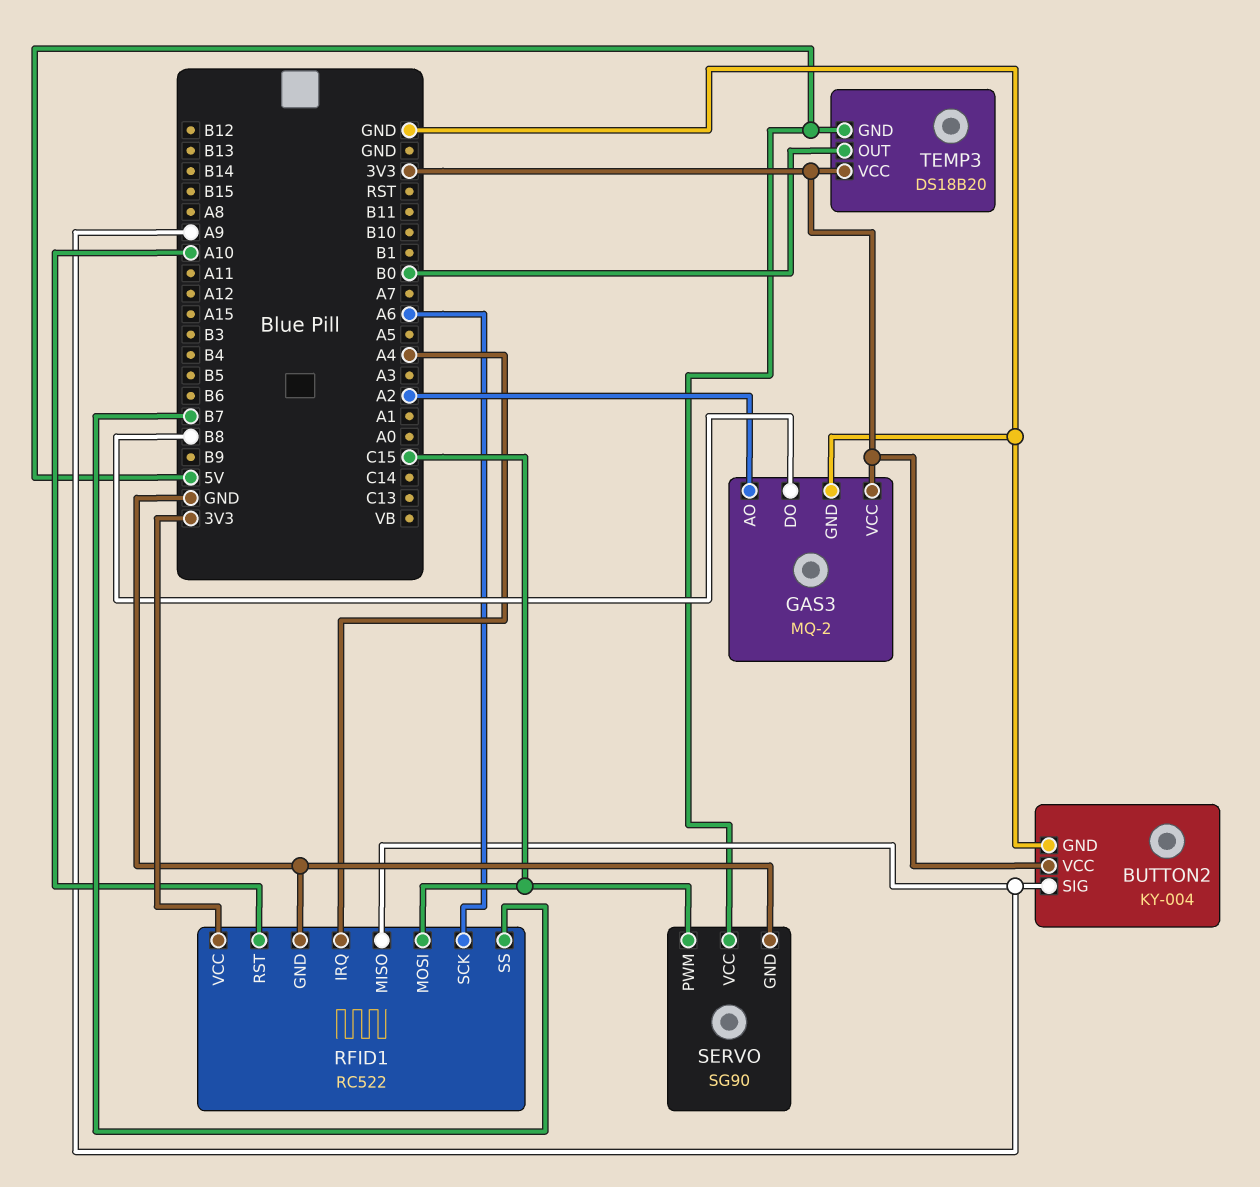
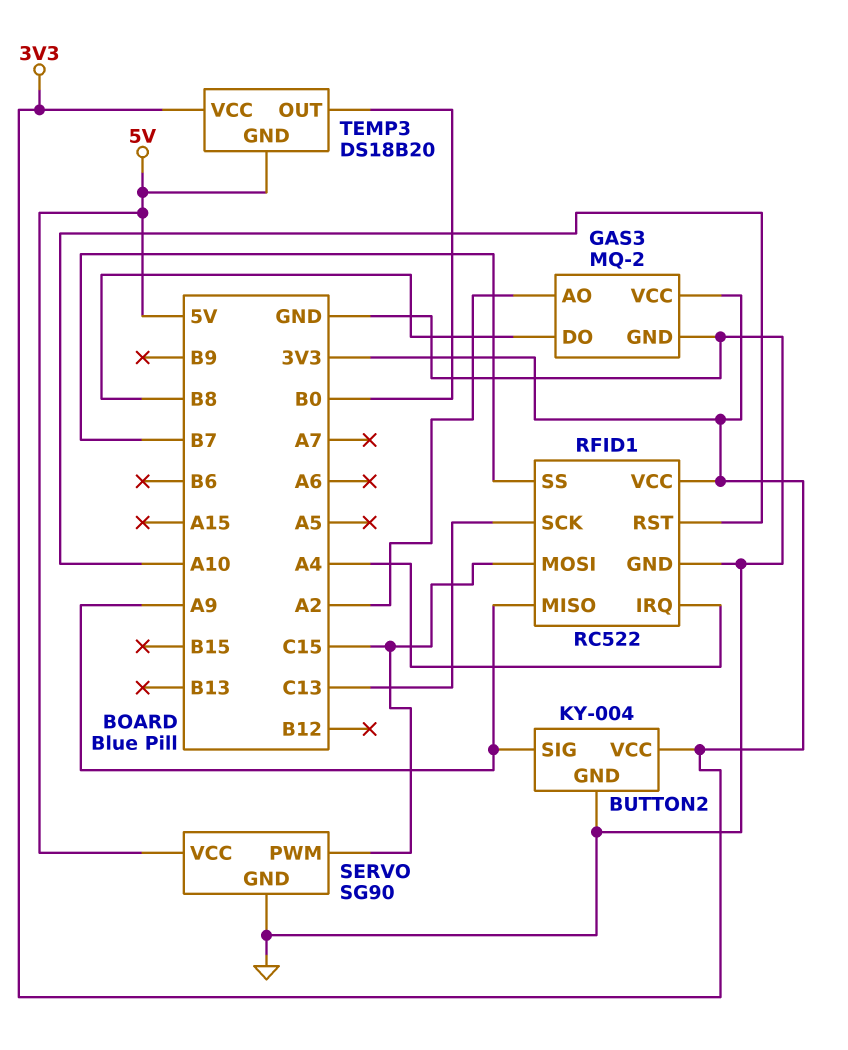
RFID1 pin SCK: A6 -> C13

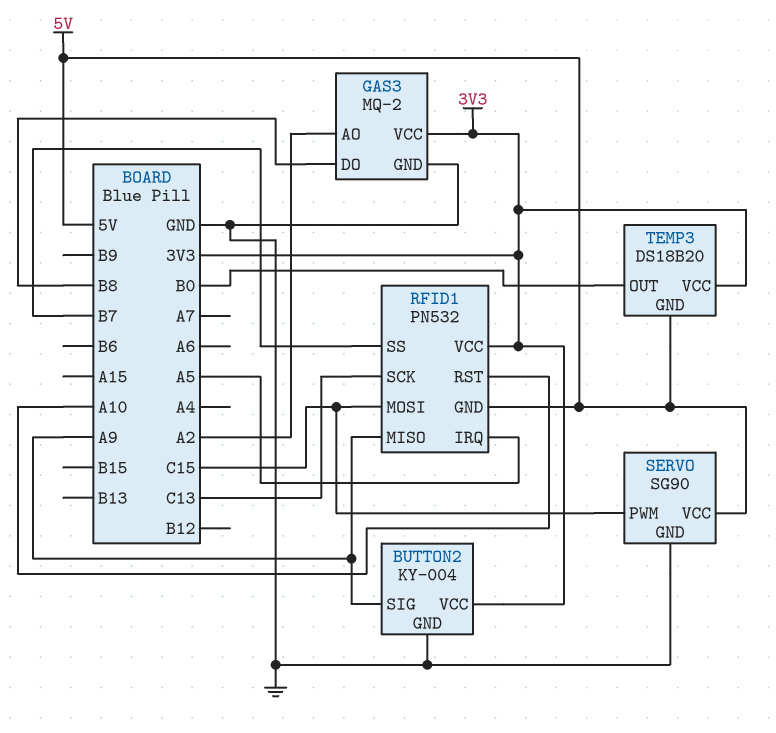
RFID1: RC522 -> PN532
RFID1 pin GND: GND -> 5V
RFID1 pin IRQ: A4 -> A5

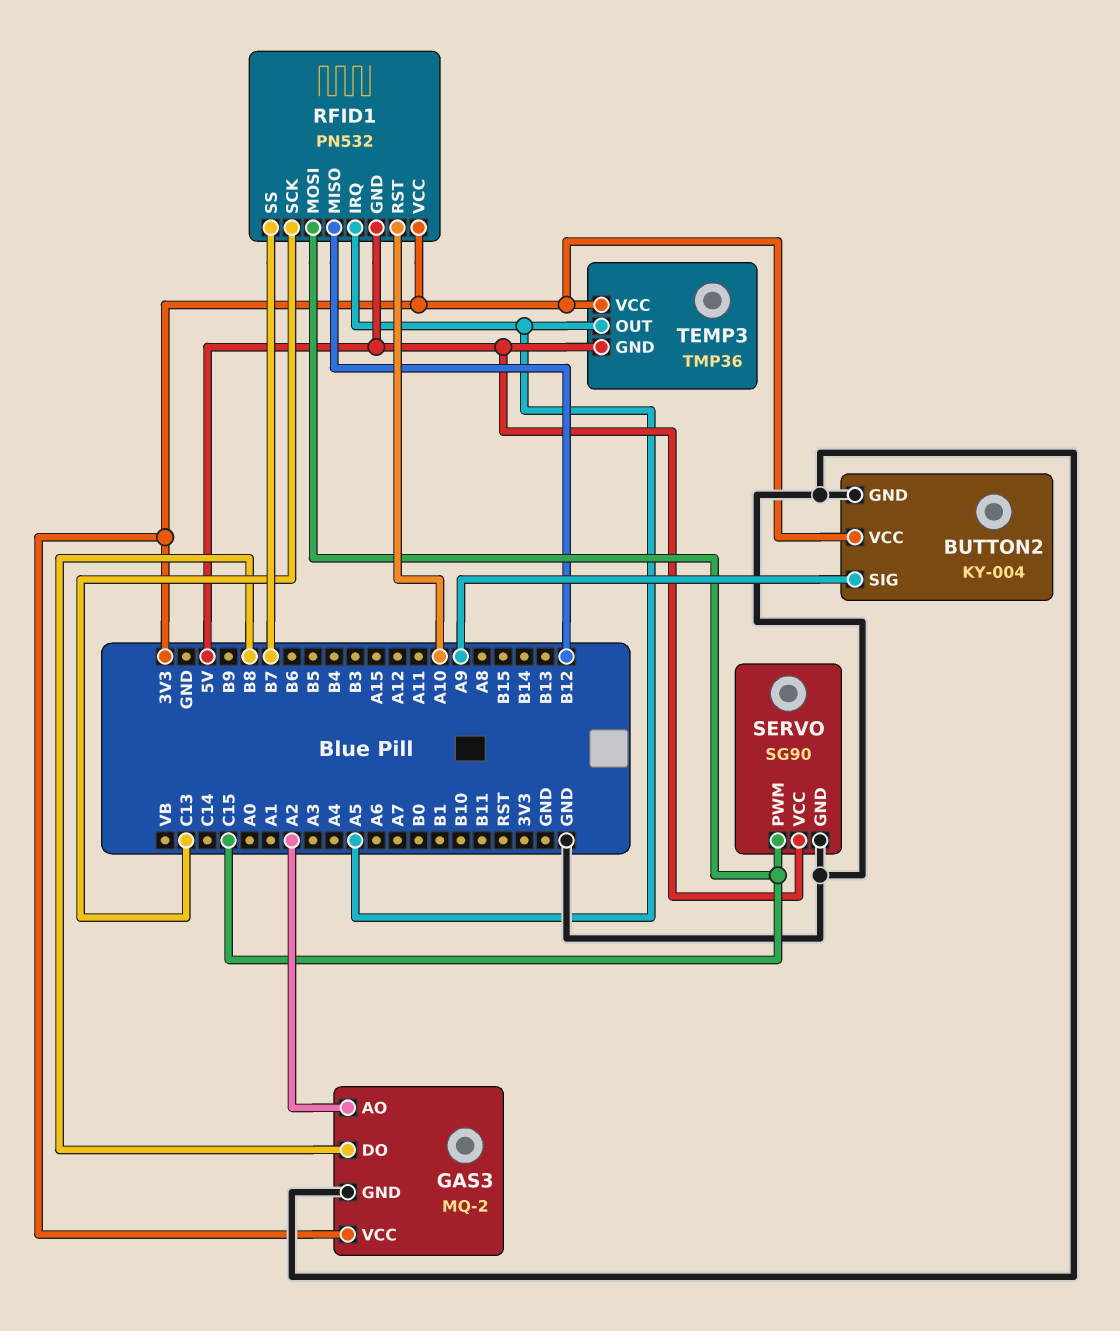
RFID1 pin MISO: A9 -> B12
TEMP3: DS18B20 -> TMP36
TEMP3 pin OUT: B0 -> A5

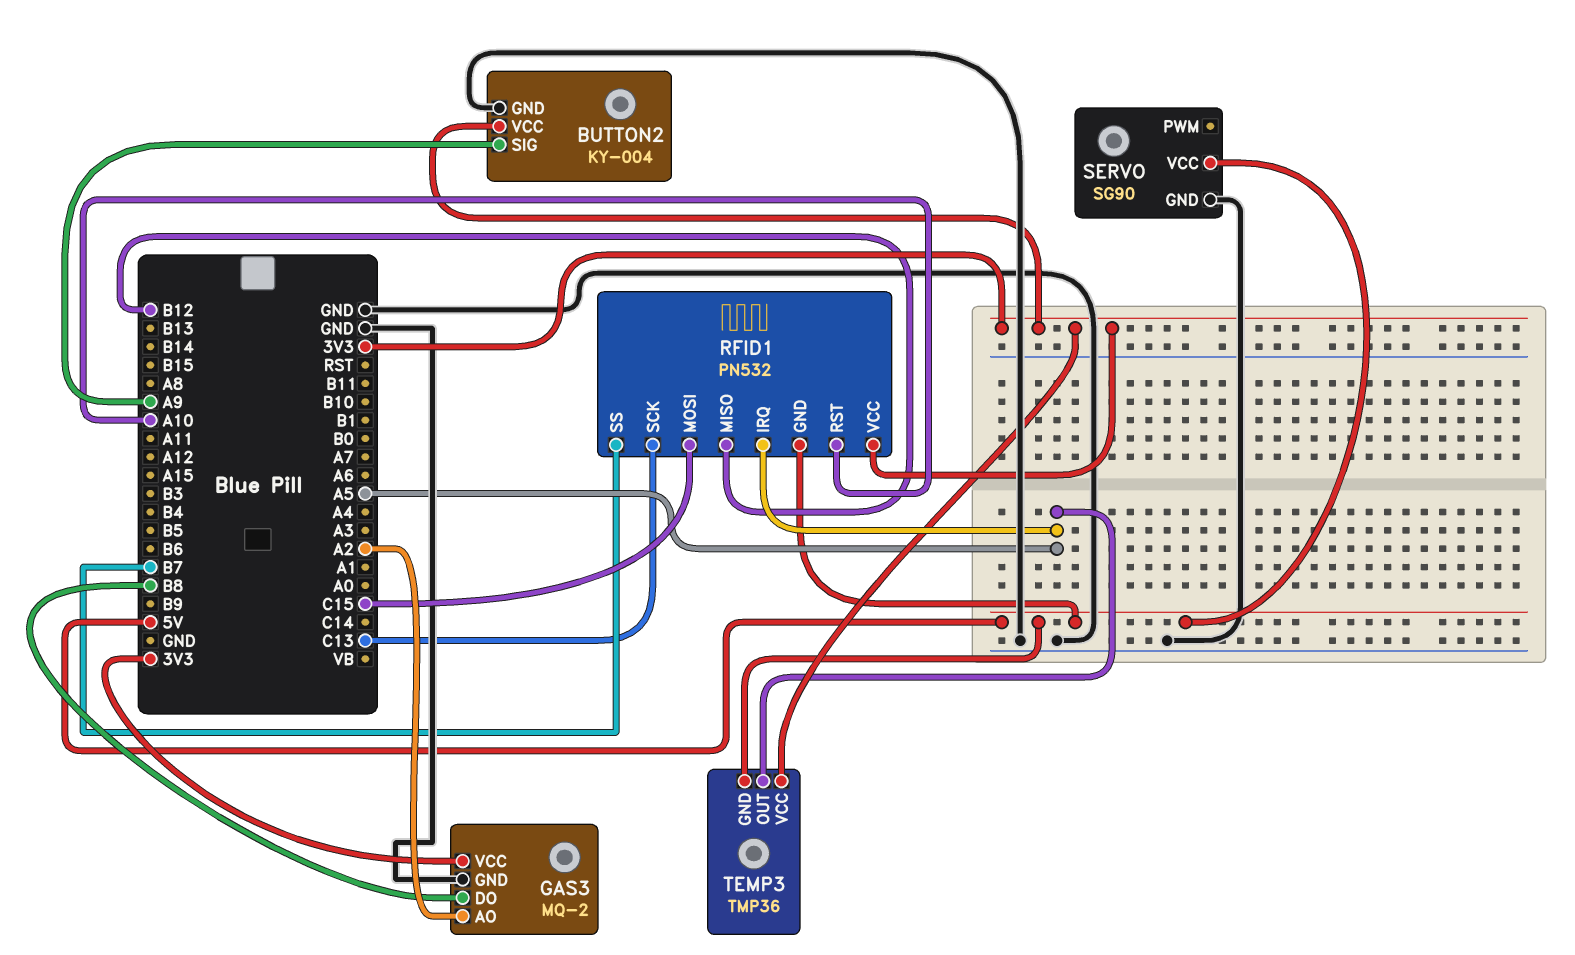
SERVO pin PWM: C15 -> none

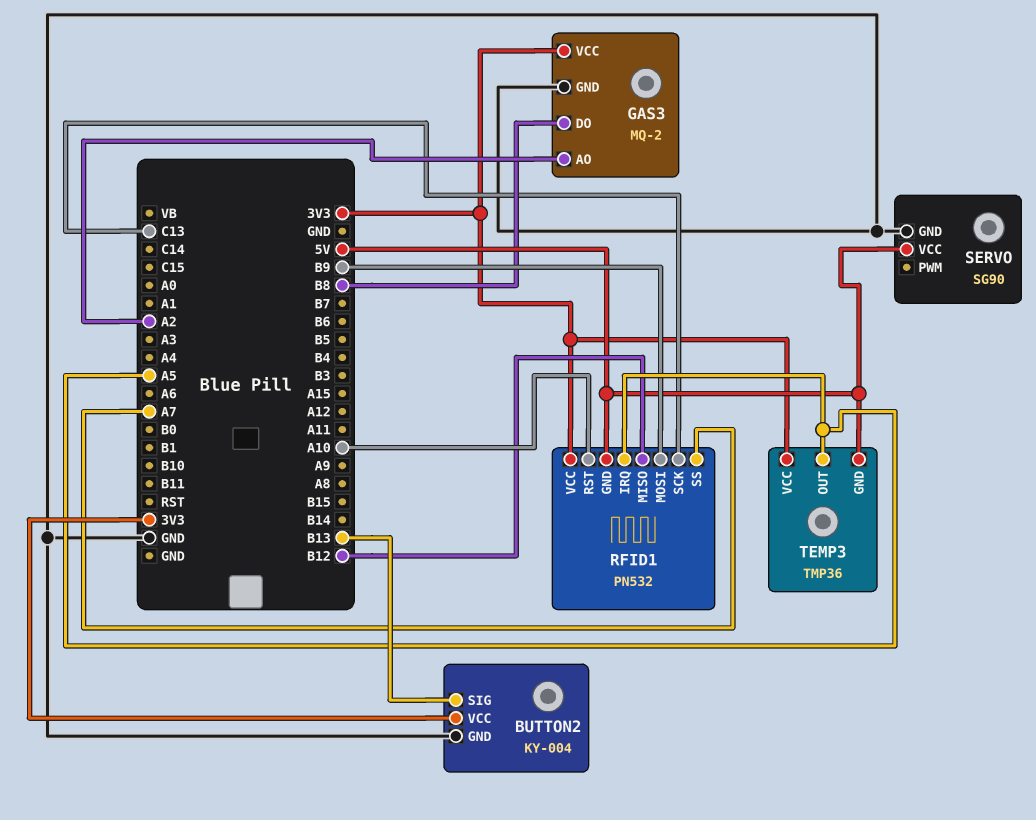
BUTTON2 pin SIG: A9 -> B13
RFID1 pin MOSI: C15 -> B9
RFID1 pin SS: B7 -> A7

